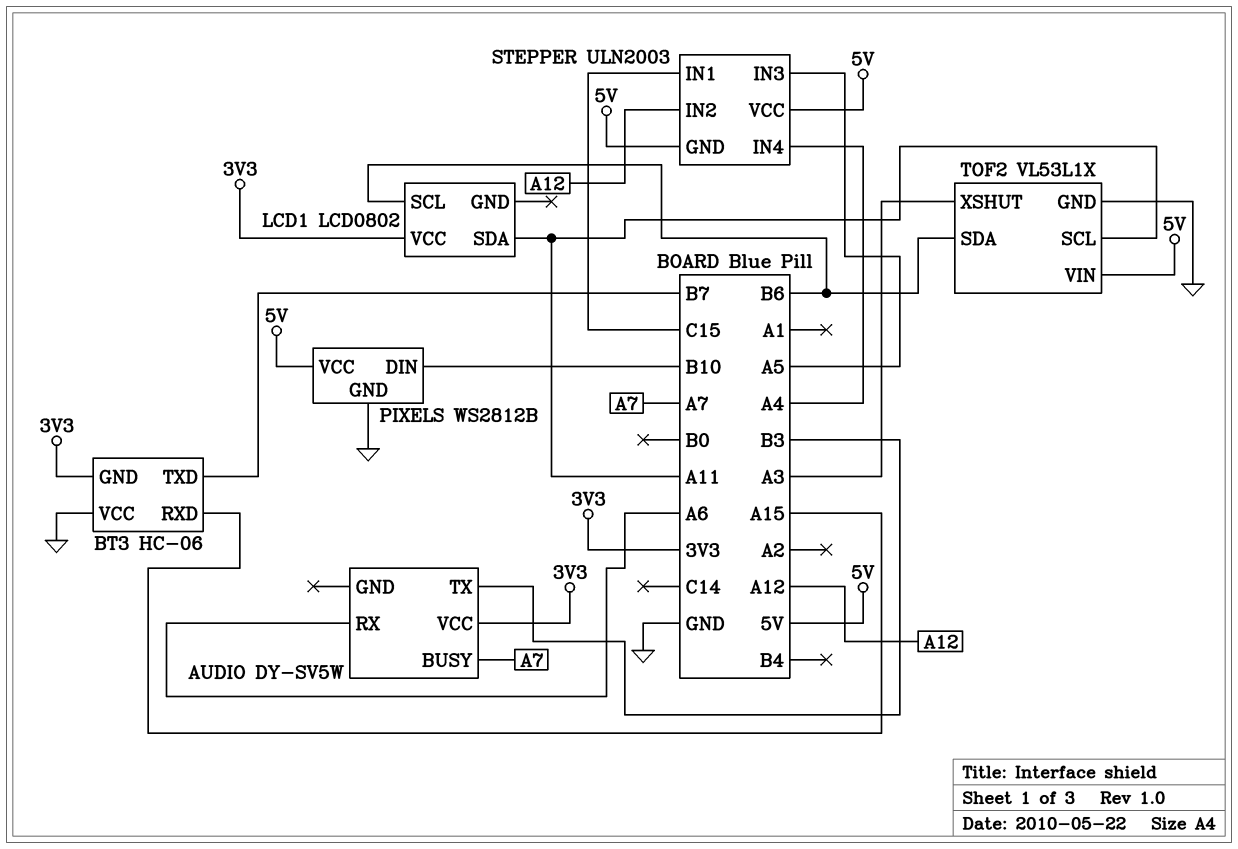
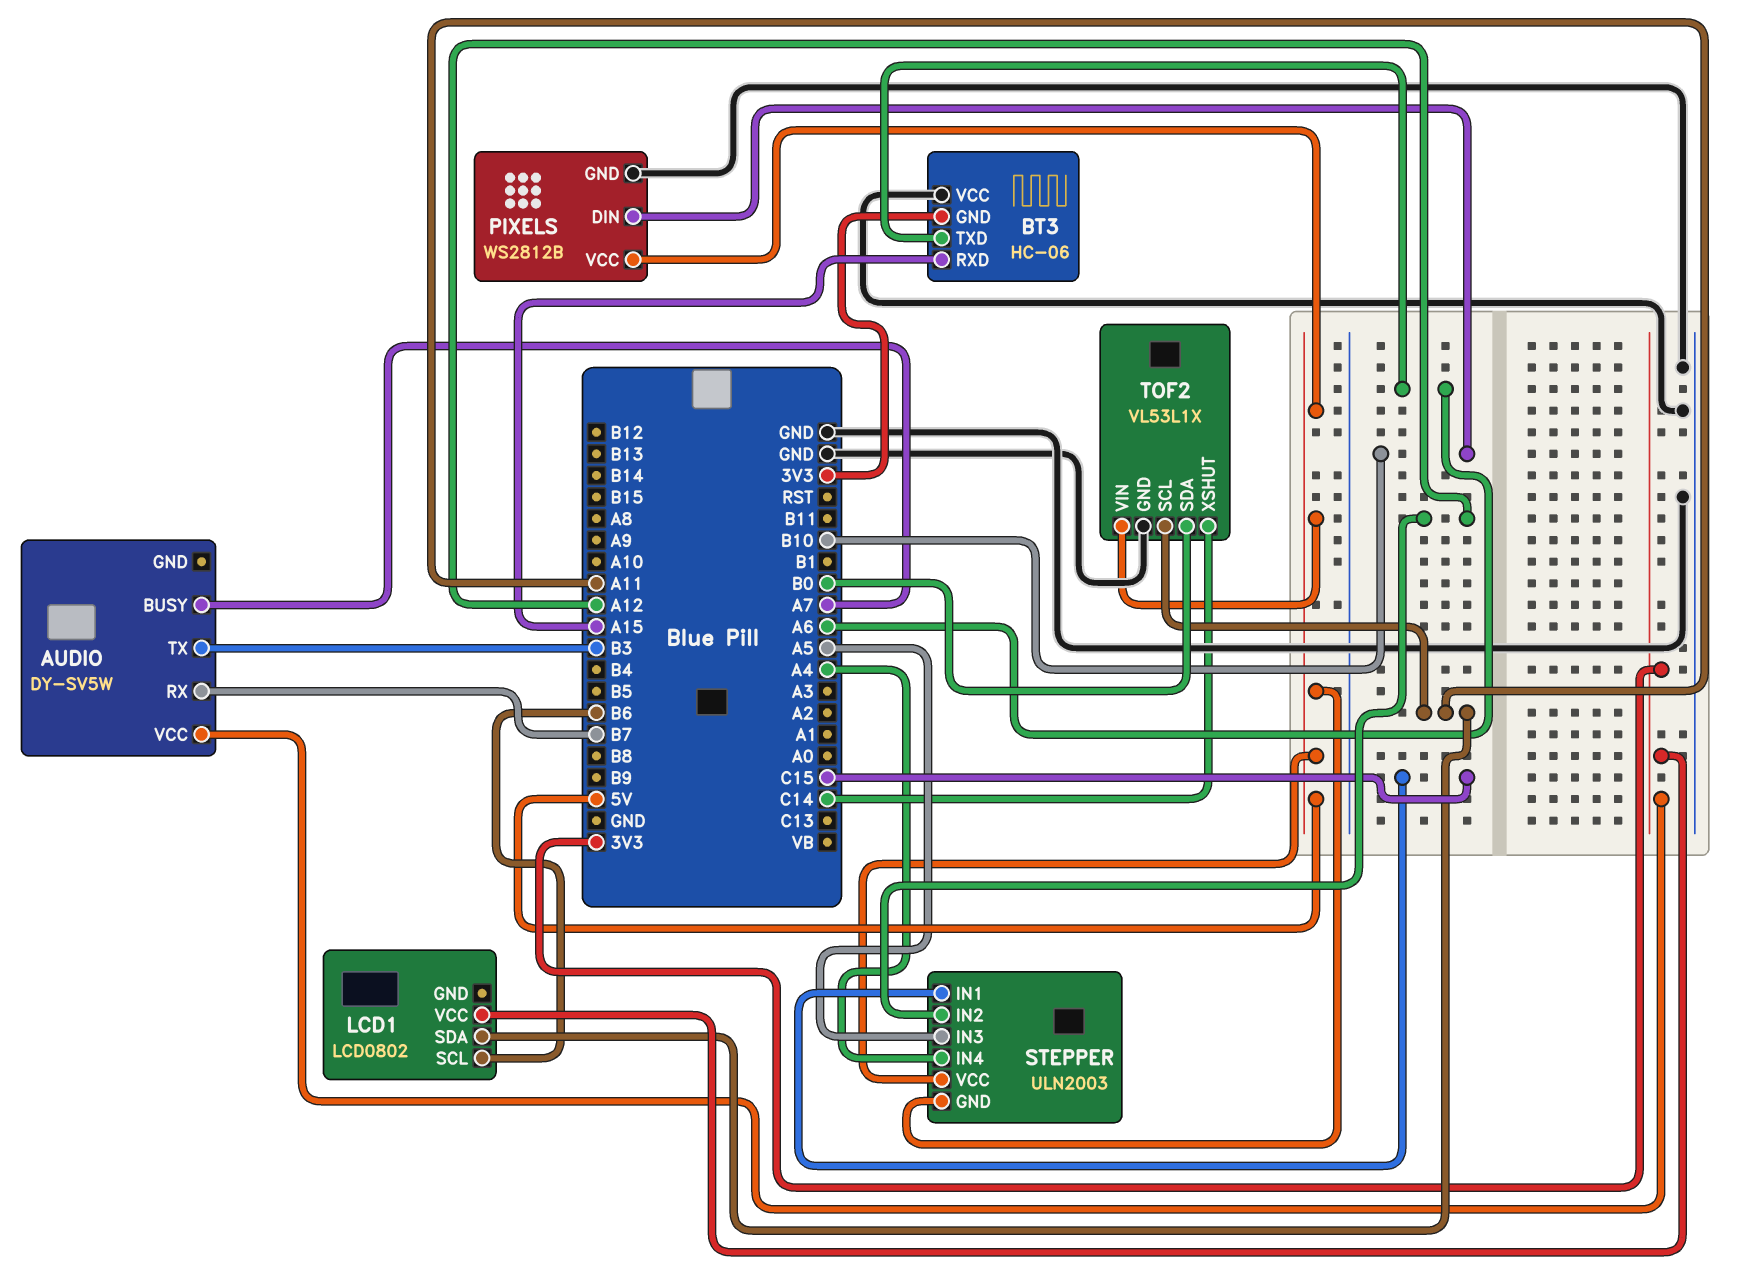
AUDIO pin RX: A6 -> B7
BT3 pin TXD: B7 -> A6
TOF2 pin SDA: B6 -> B0
TOF2 pin XSHUT: A3 -> C14

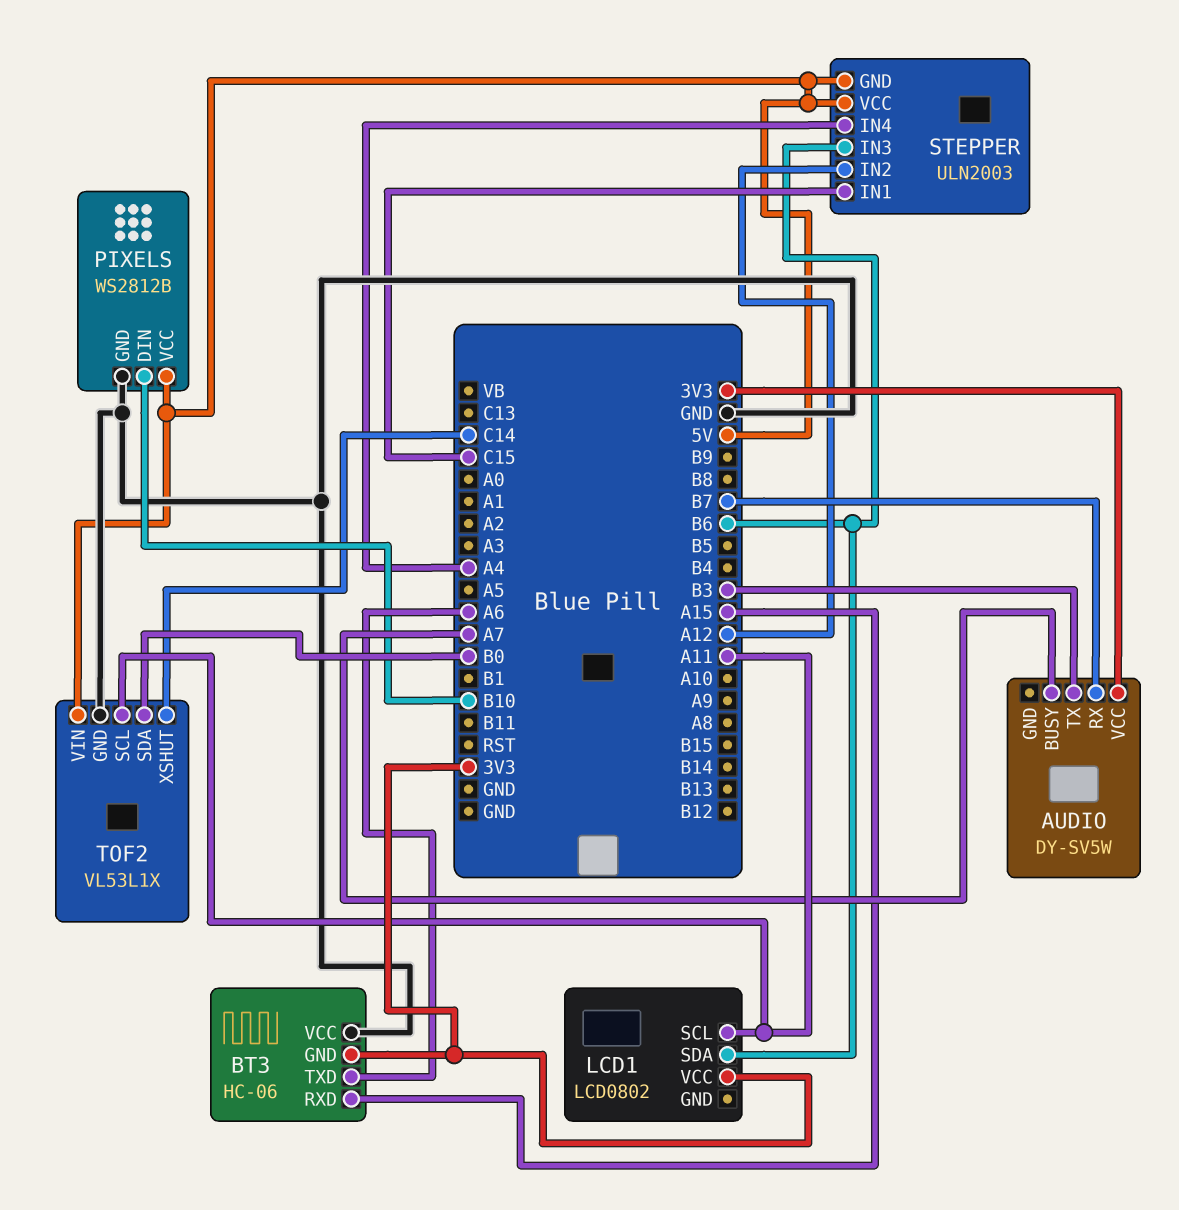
LCD1 pin SCL: B6 -> A11
LCD1 pin SDA: A11 -> B6
STEPPER pin IN3: A5 -> B6

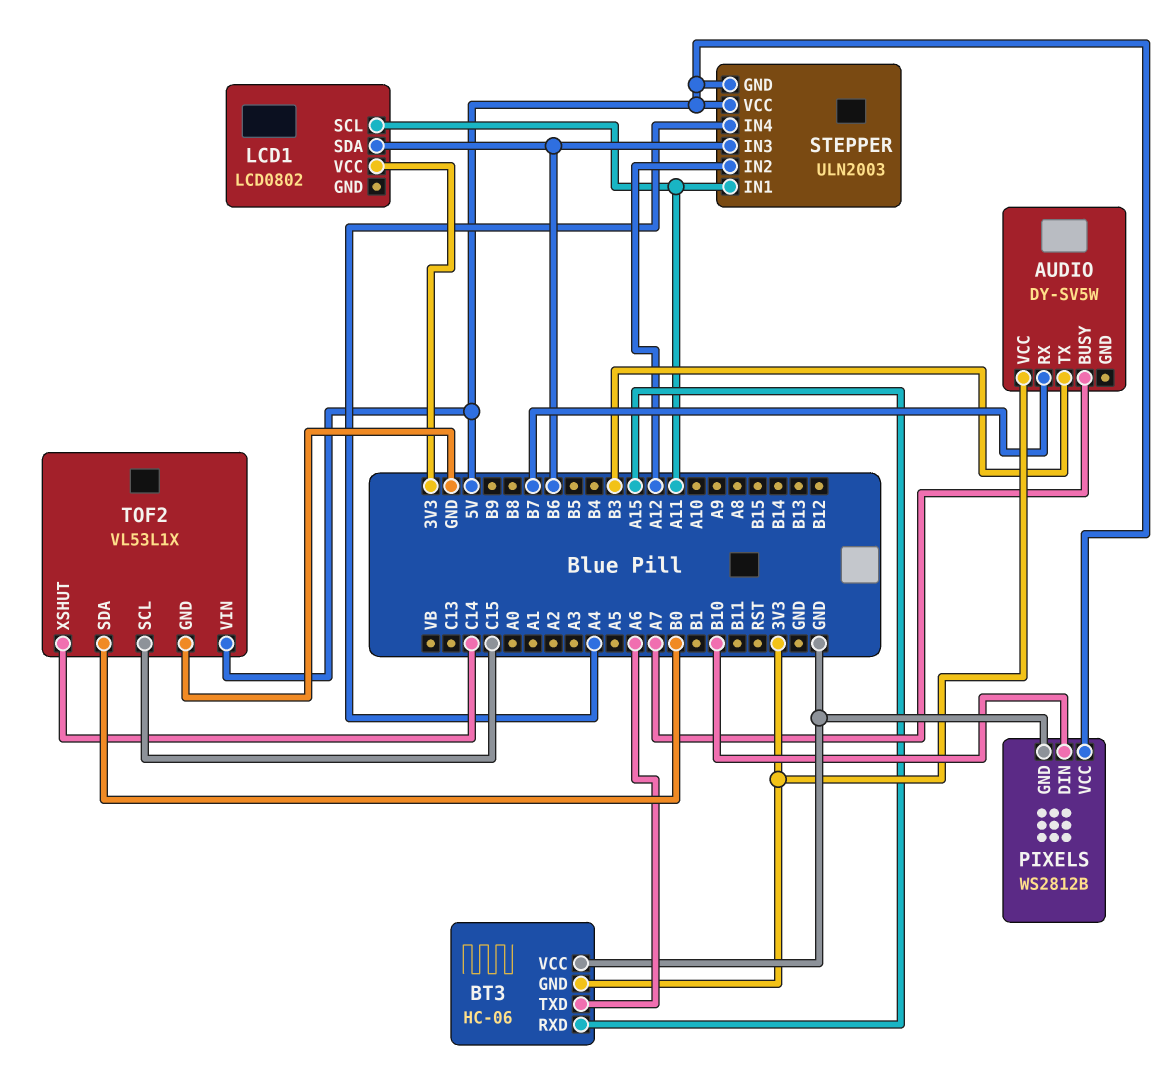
STEPPER pin IN1: C15 -> A11
TOF2 pin SCL: A11 -> C15

